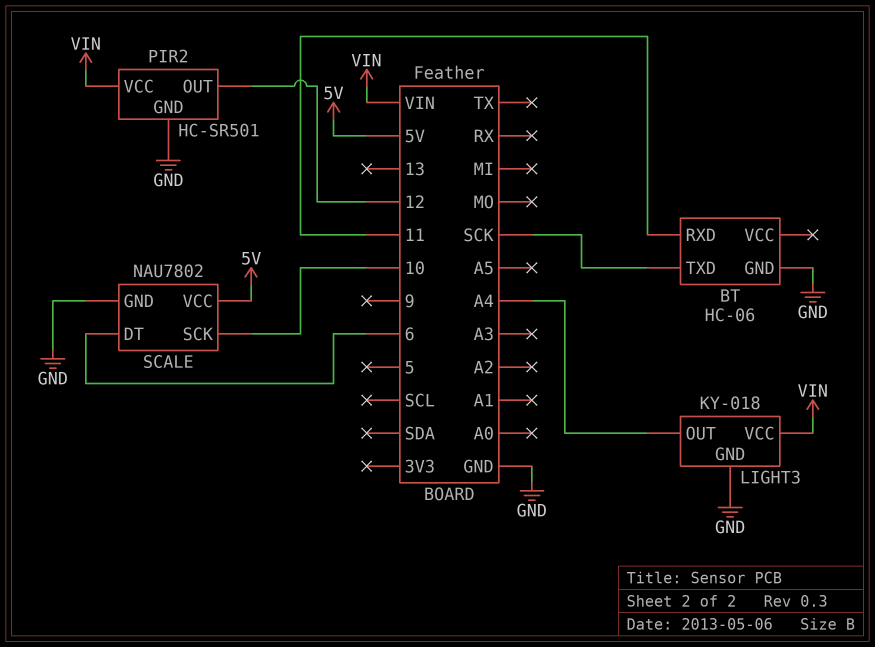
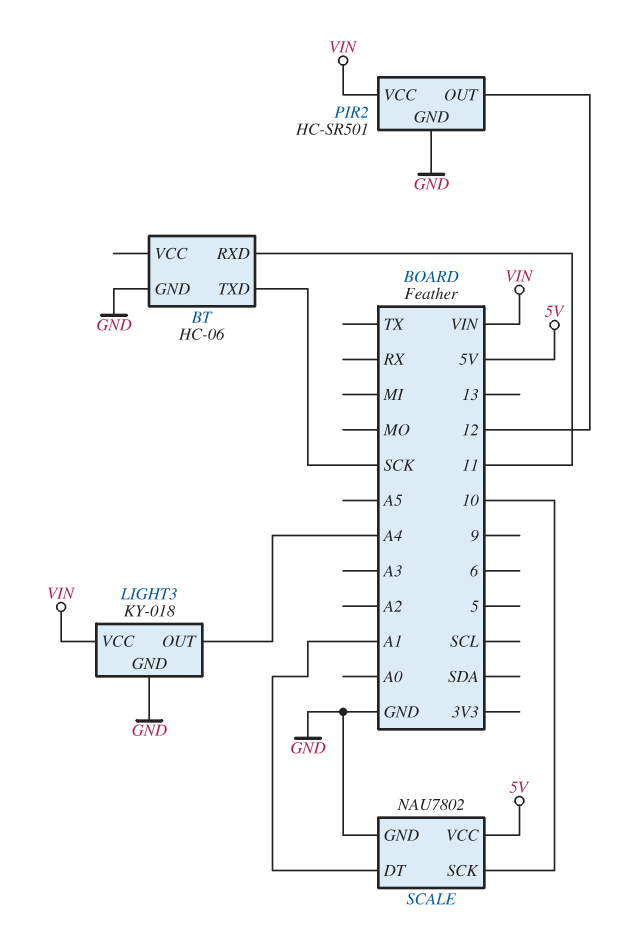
SCALE pin DT: 6 -> A1

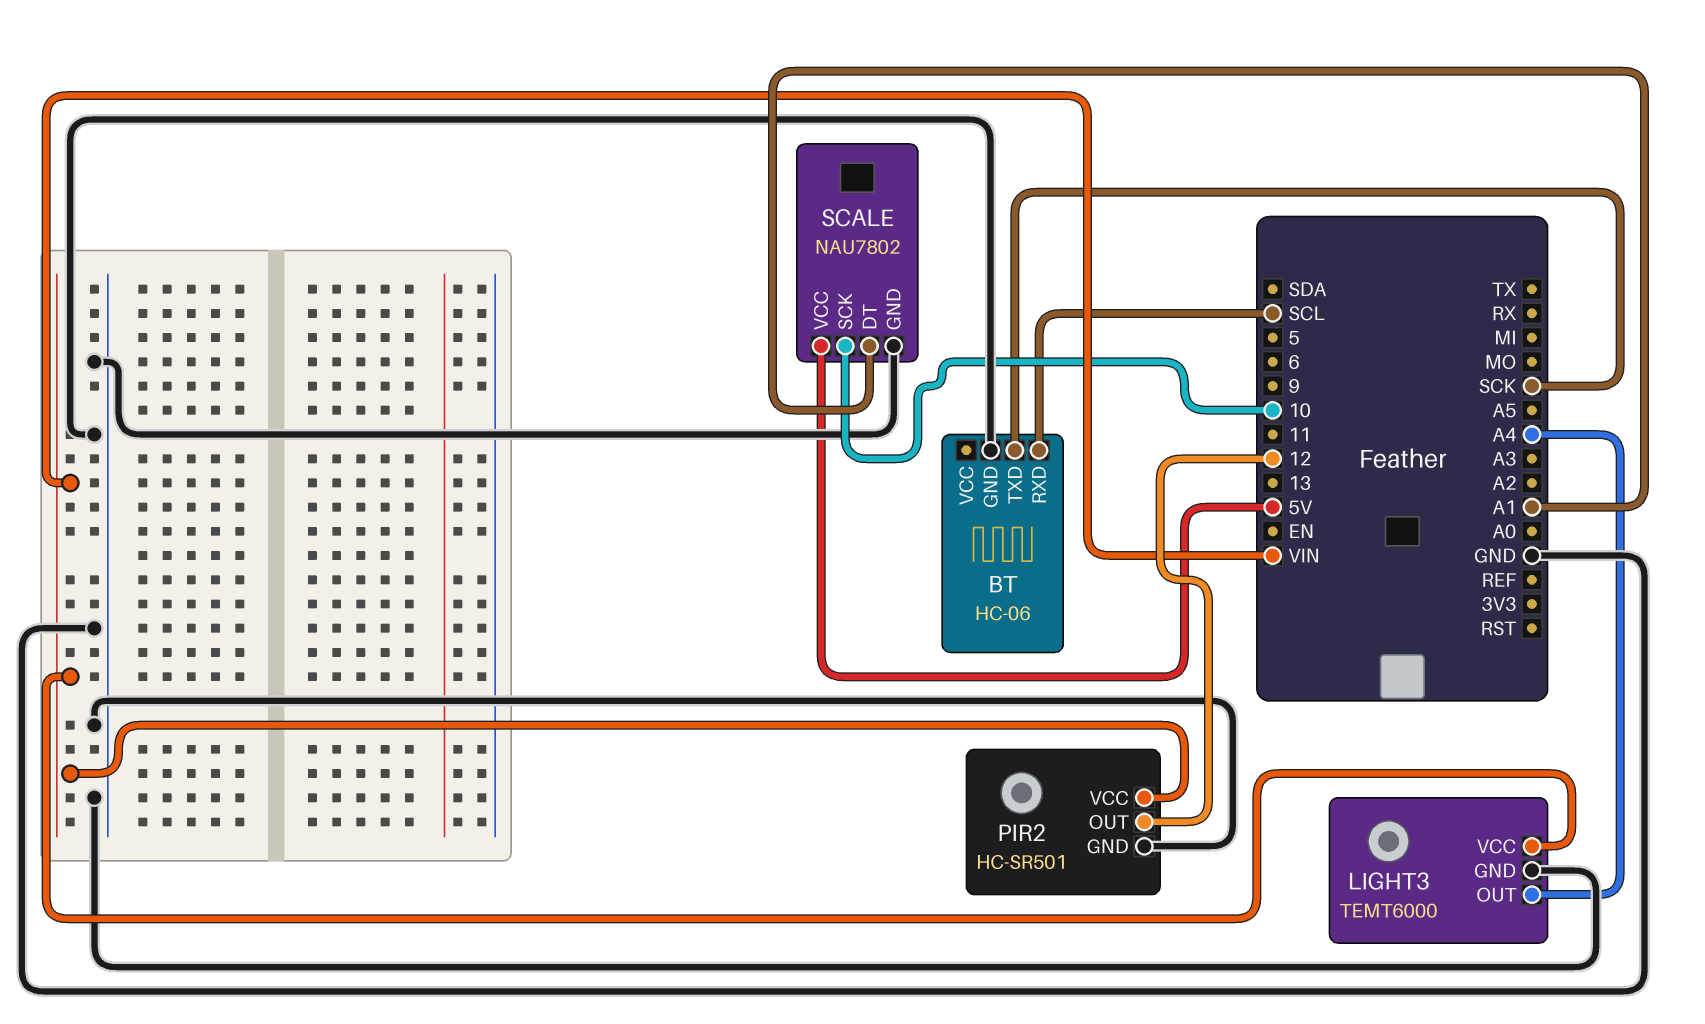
BT pin RXD: 11 -> SCL
LIGHT3: KY-018 -> TEMT6000

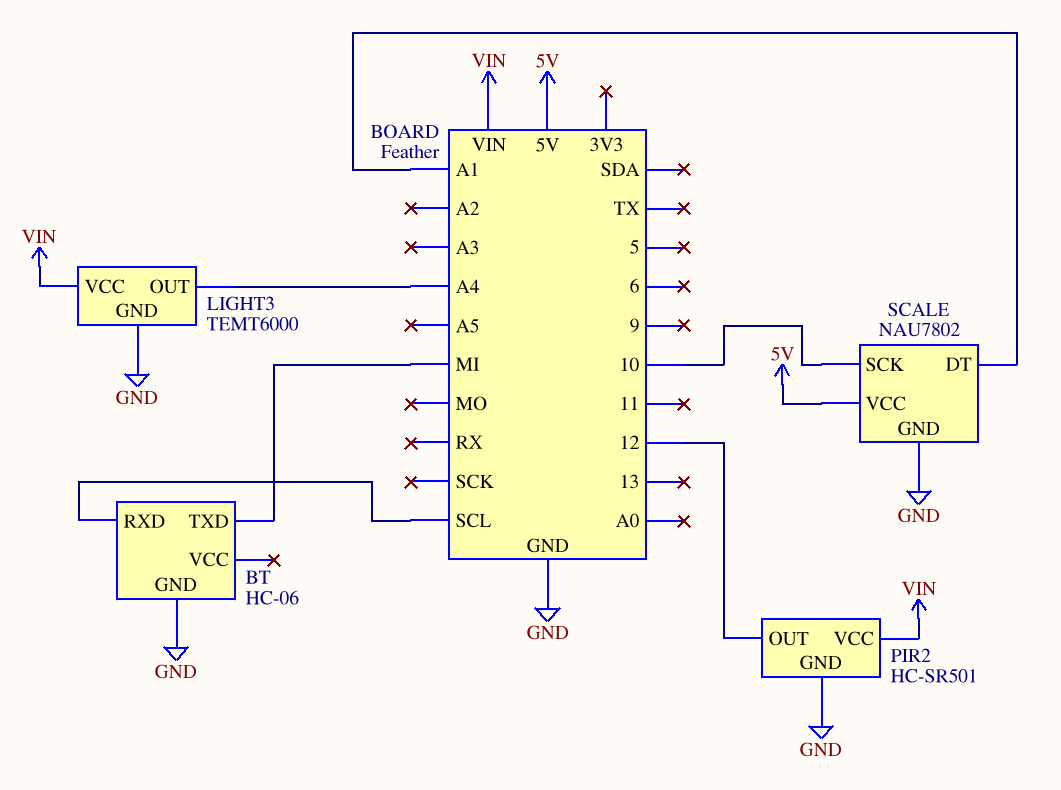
BT pin TXD: SCK -> MI

